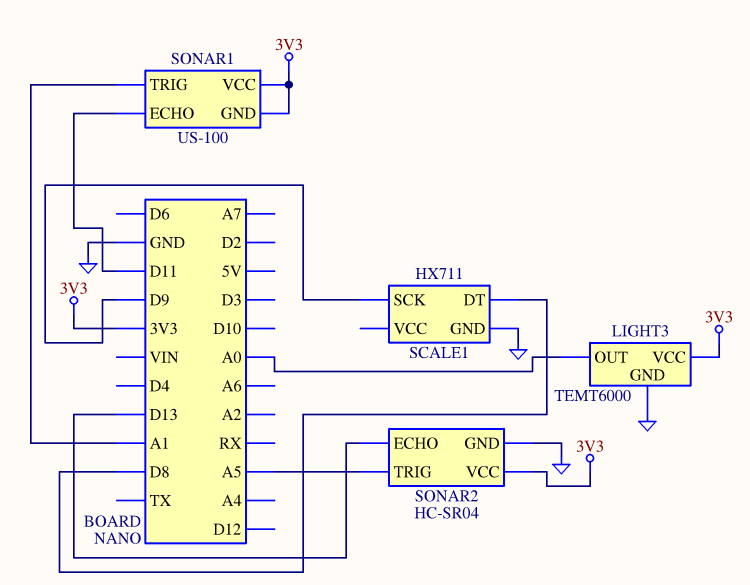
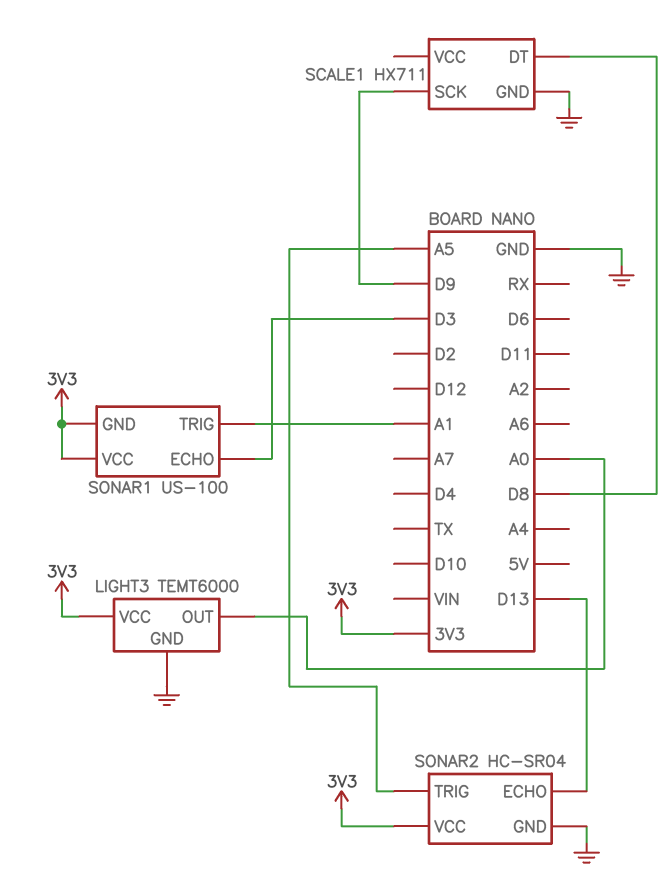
SONAR1 pin ECHO: D11 -> D3

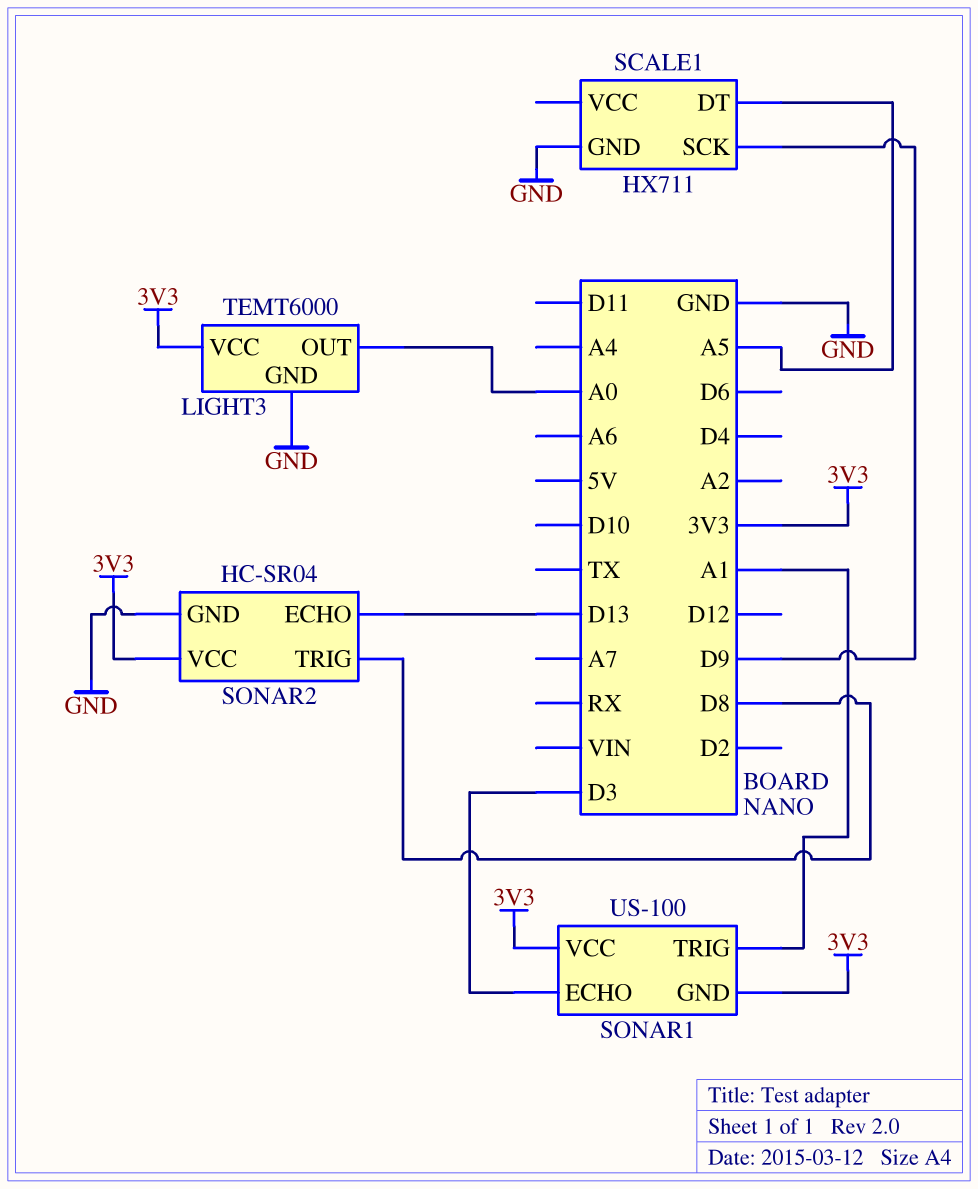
SCALE1 pin DT: D8 -> A5
SONAR2 pin TRIG: A5 -> D8

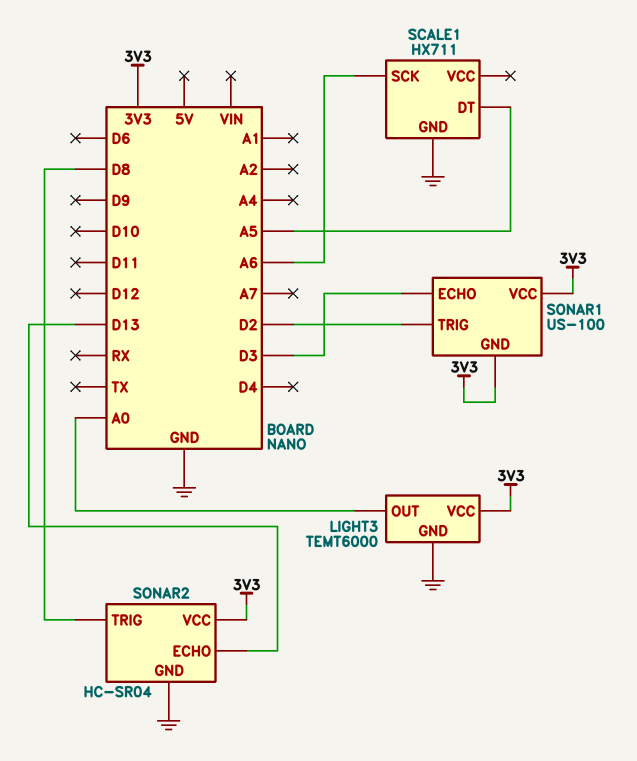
SCALE1 pin SCK: D9 -> A6
SONAR1 pin TRIG: A1 -> D2

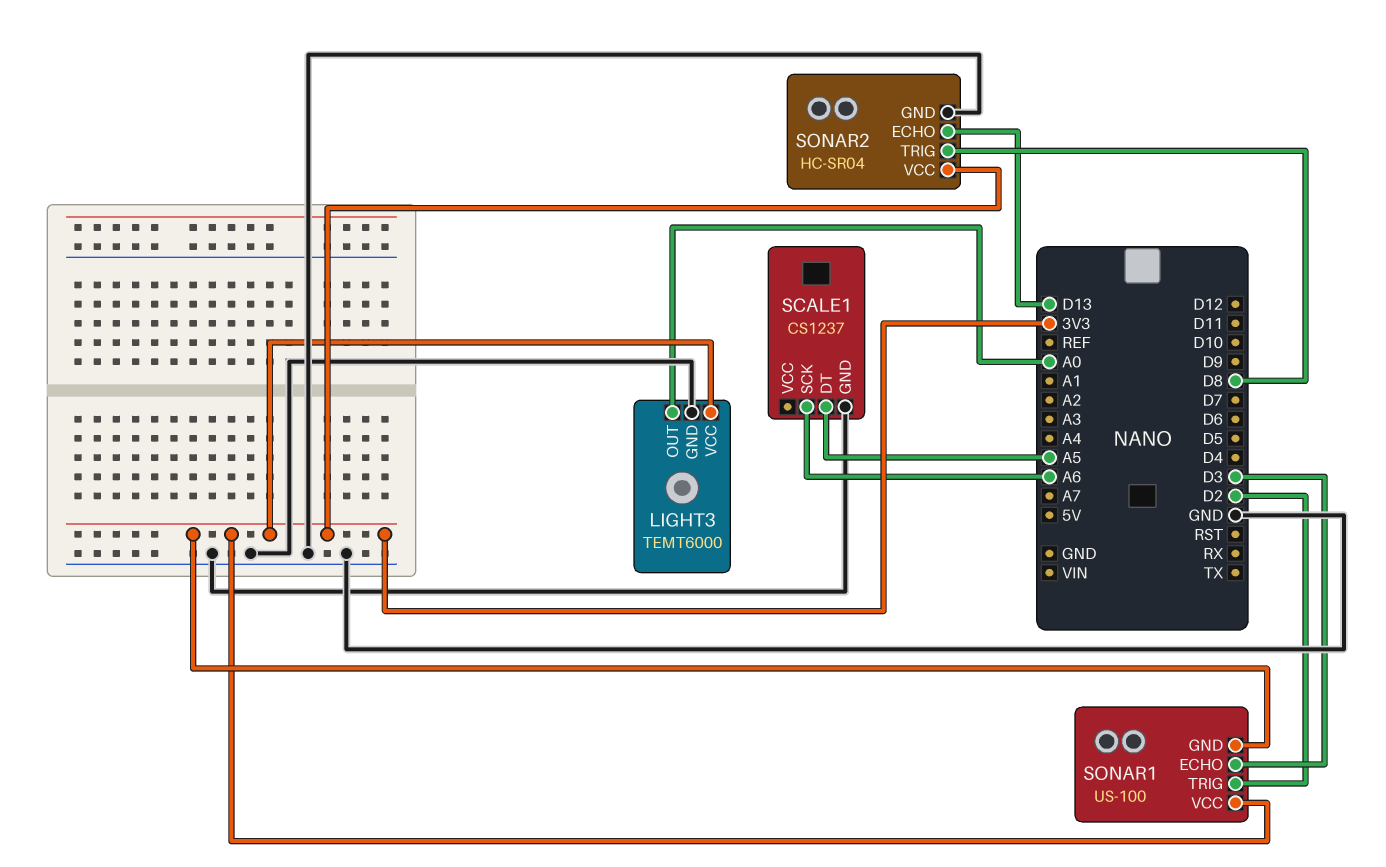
SCALE1: HX711 -> CS1237

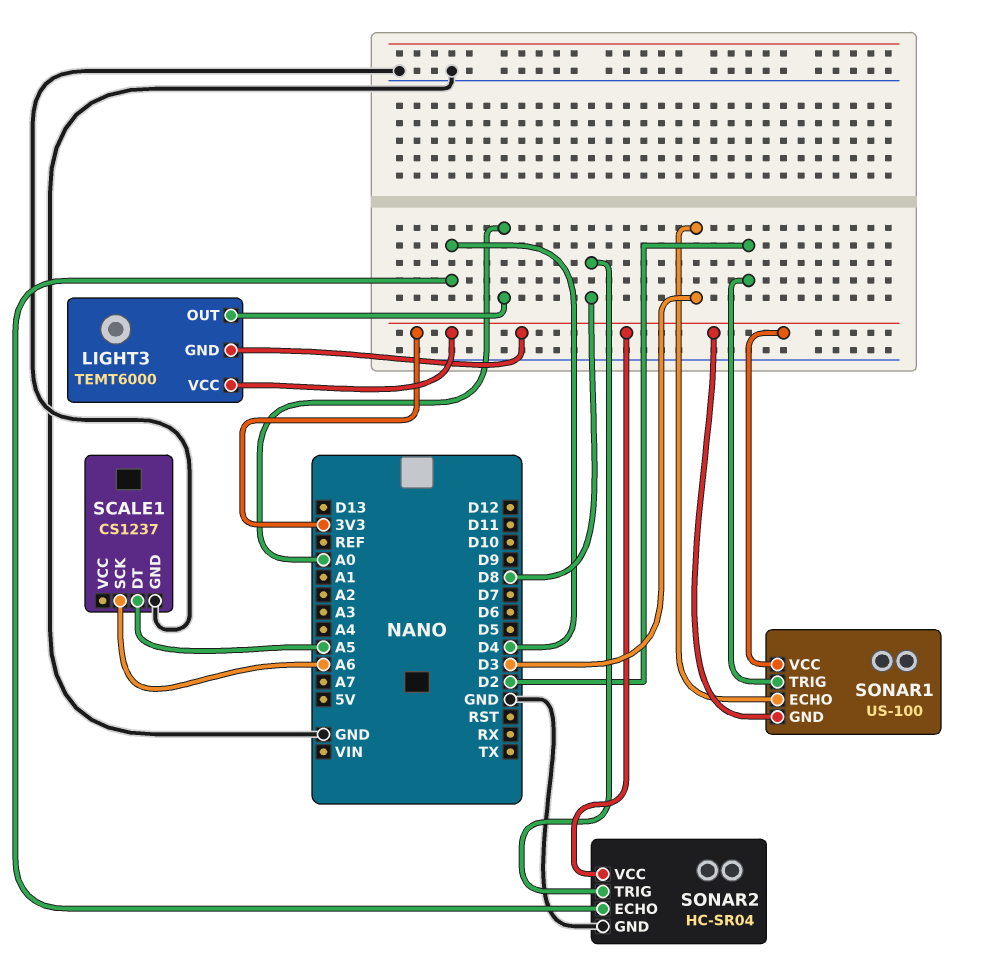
LIGHT3 pin GND: GND -> 3V3
SONAR2 pin ECHO: D13 -> D4

